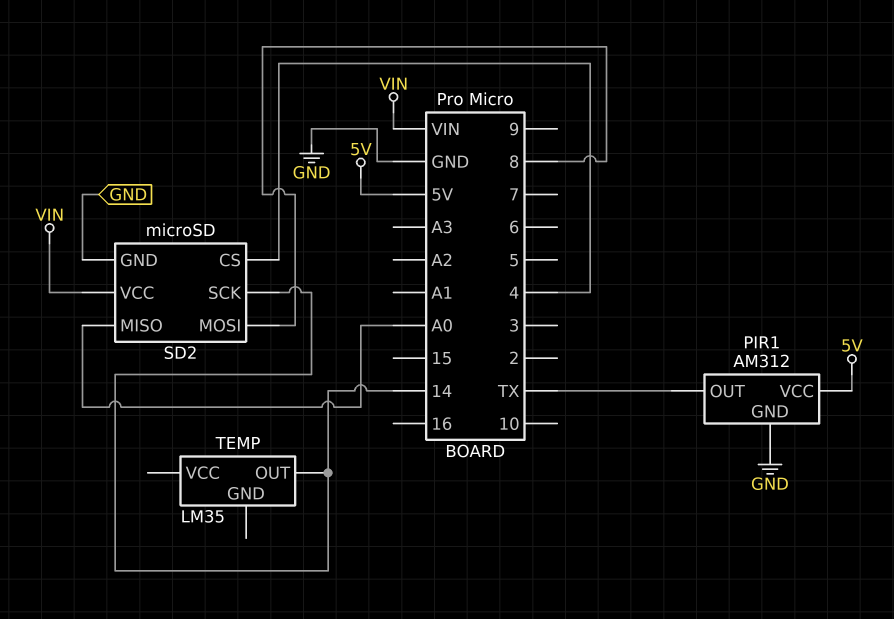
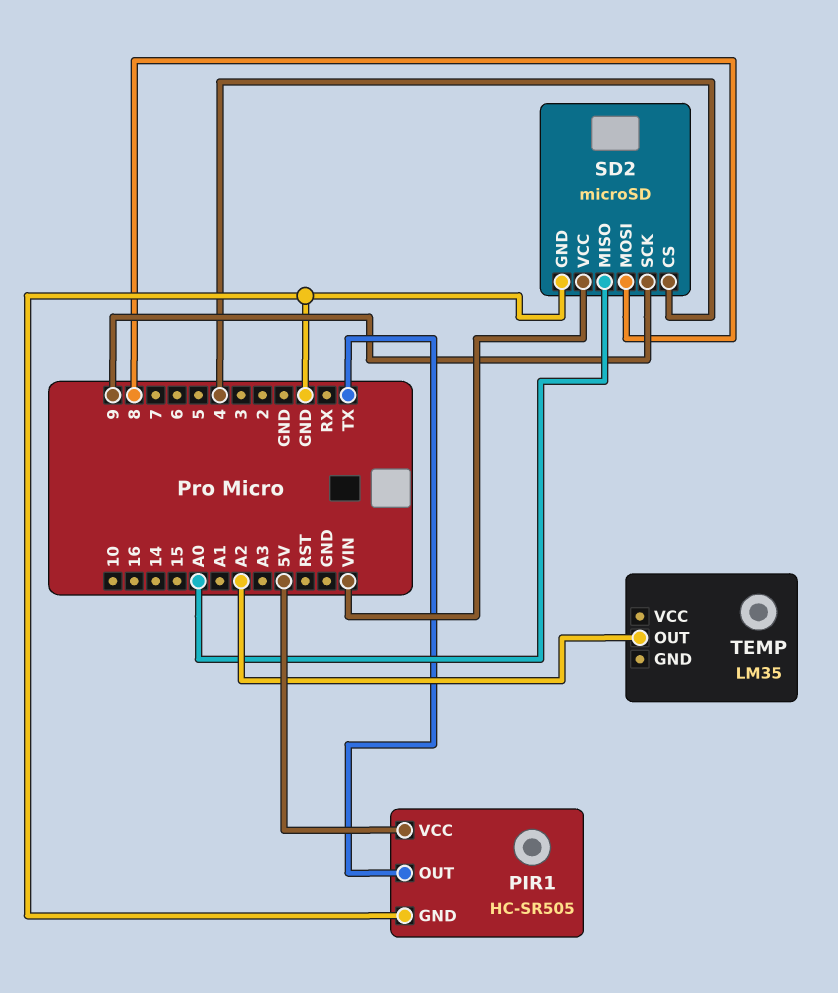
PIR1: AM312 -> HC-SR505
SD2 pin SCK: 14 -> 9
TEMP pin OUT: 14 -> A2

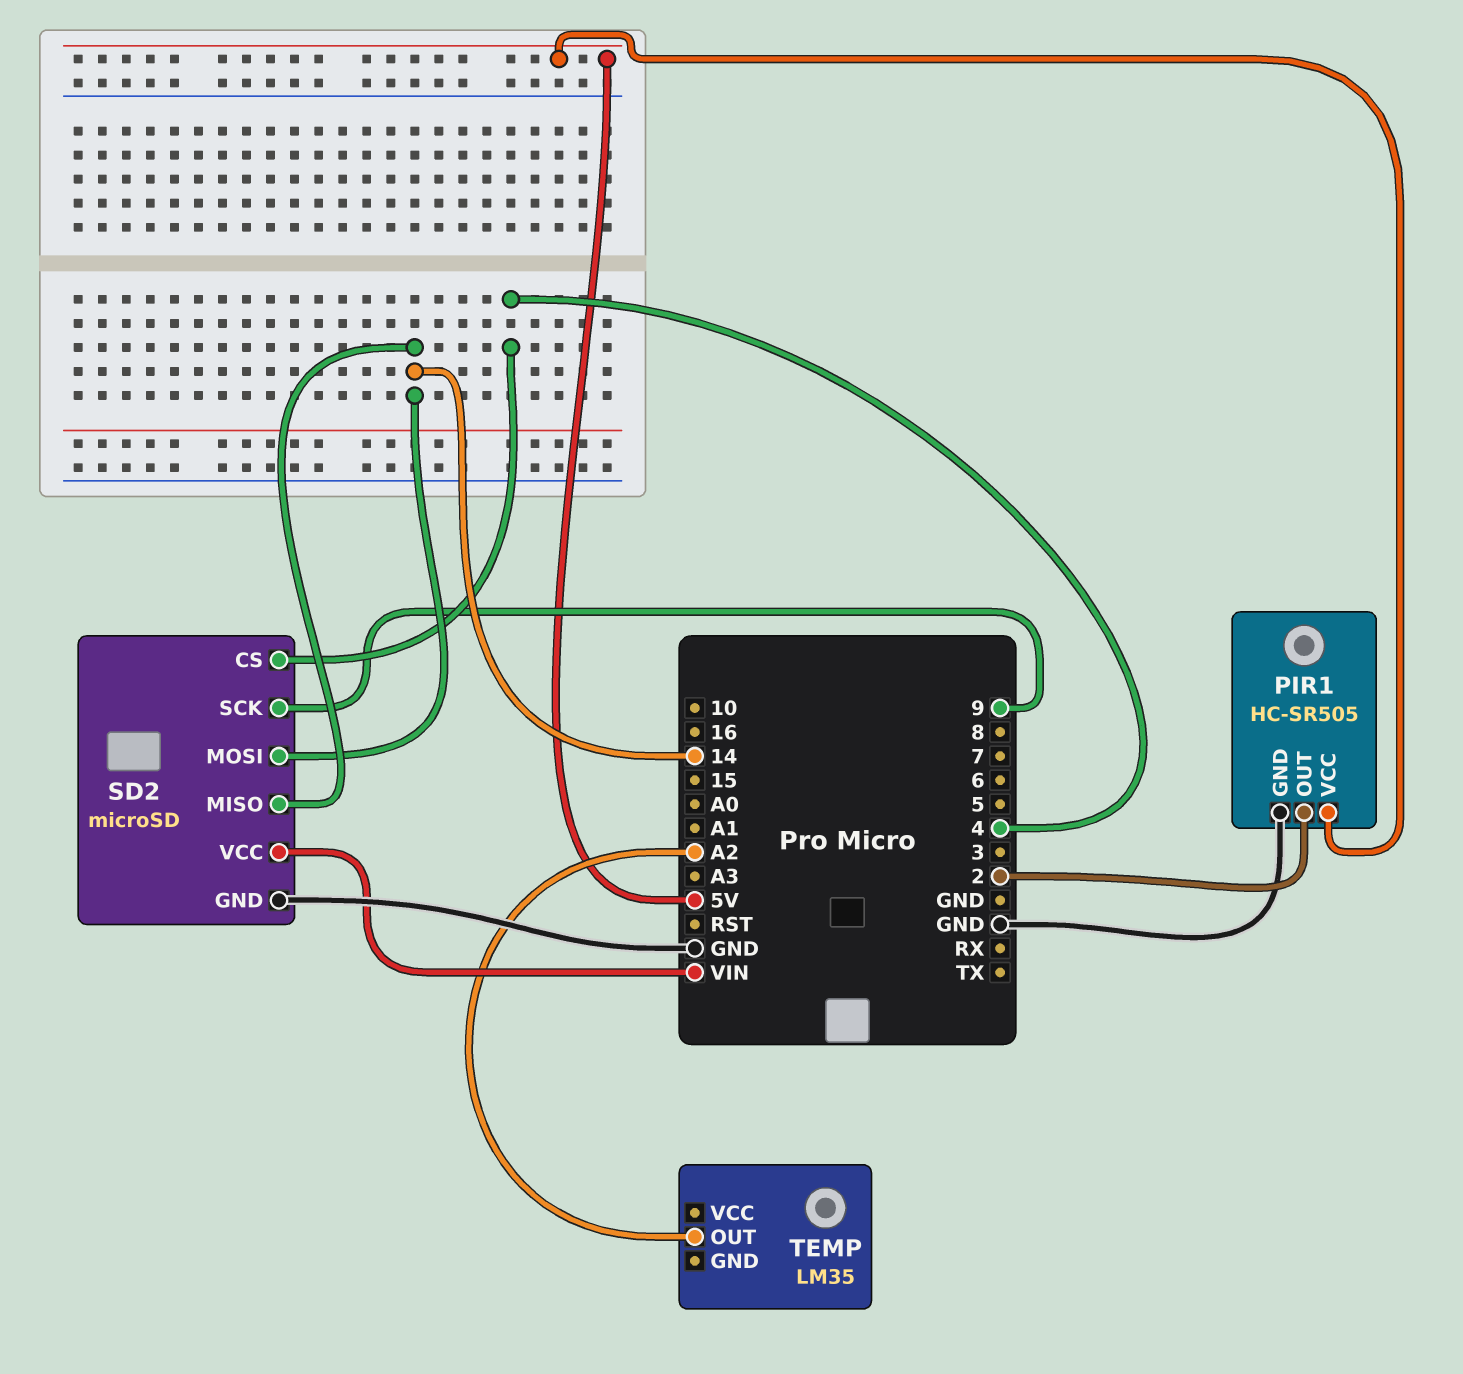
PIR1 pin OUT: TX -> 2
SD2 pin MISO: A0 -> 14
SD2 pin MOSI: 8 -> 14

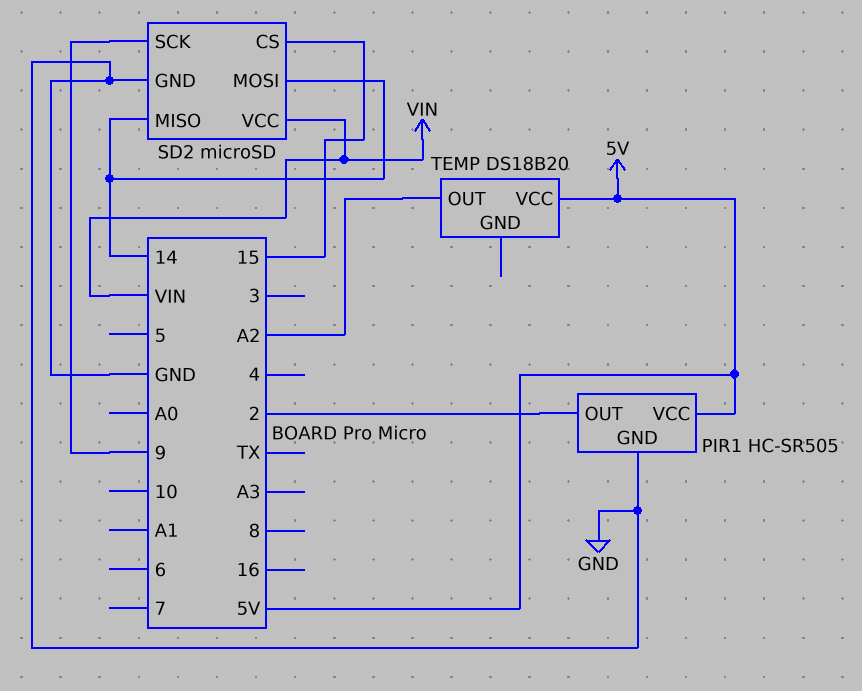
SD2 pin CS: 4 -> 15
TEMP: LM35 -> DS18B20
TEMP pin VCC: none -> 5V

